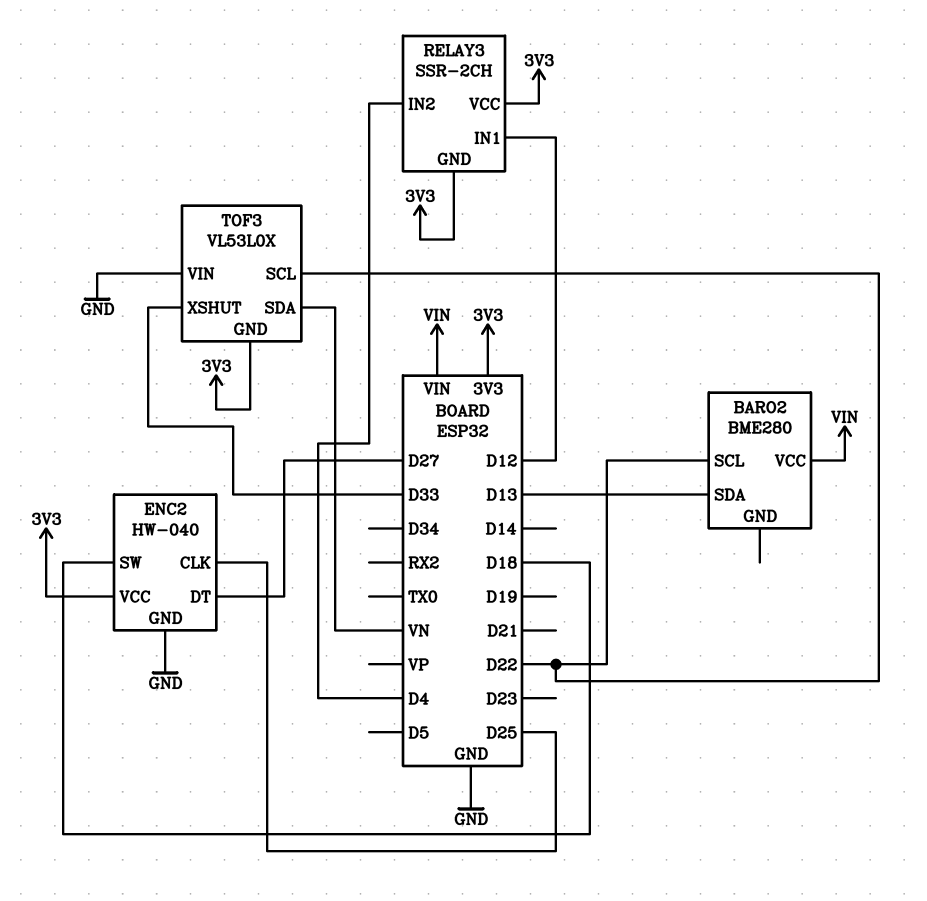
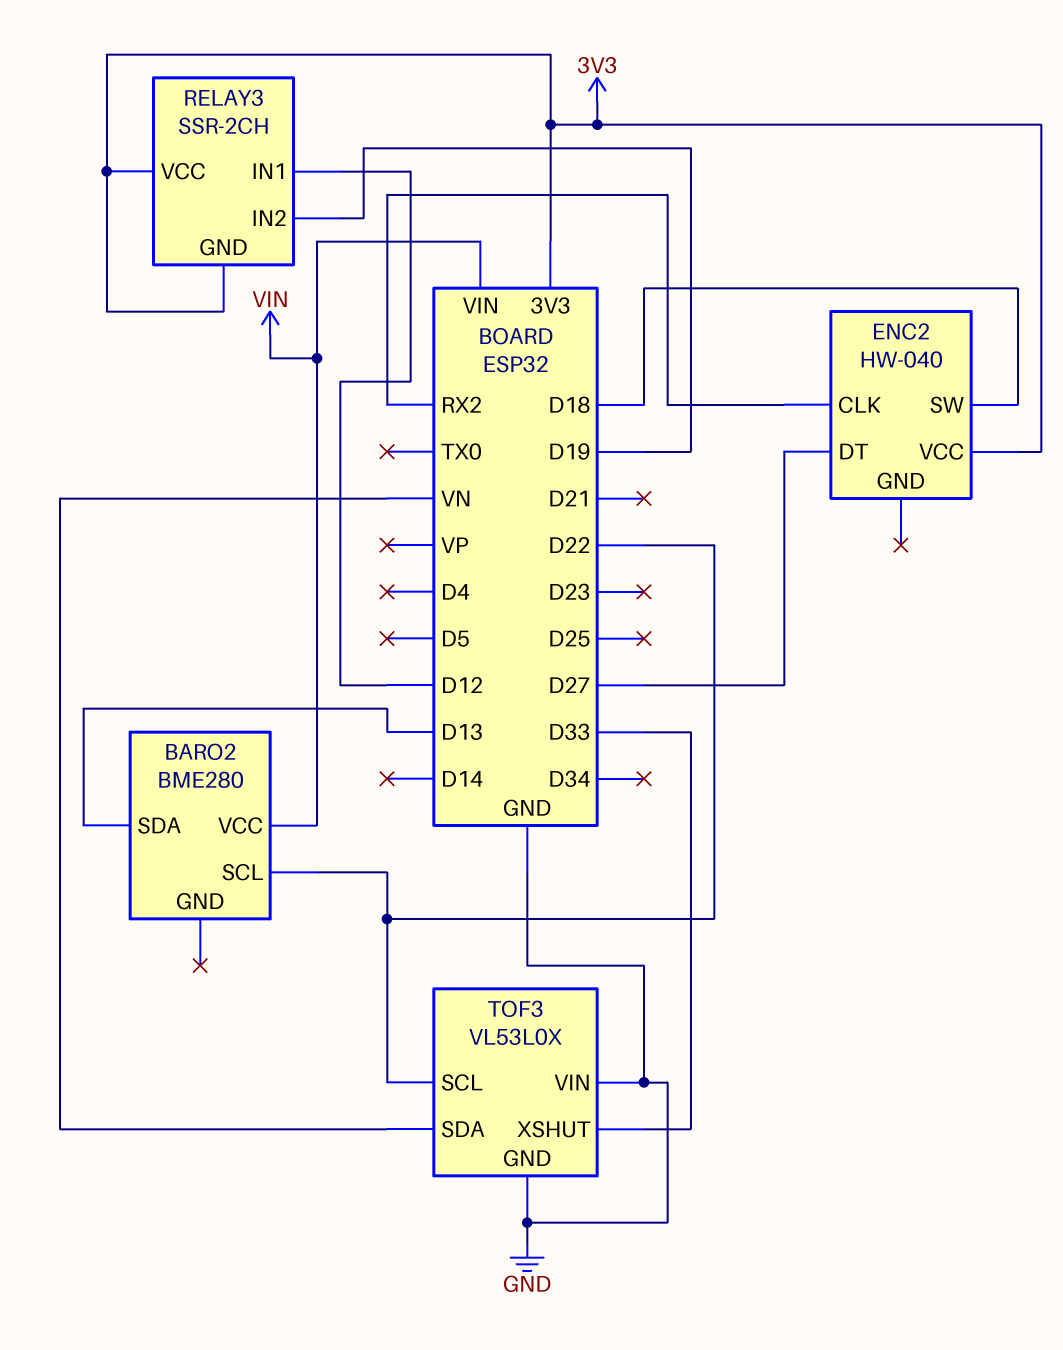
ENC2 pin CLK: D25 -> RX2
ENC2 pin GND: GND -> none
RELAY3 pin IN2: D4 -> D19
TOF3 pin GND: 3V3 -> GND

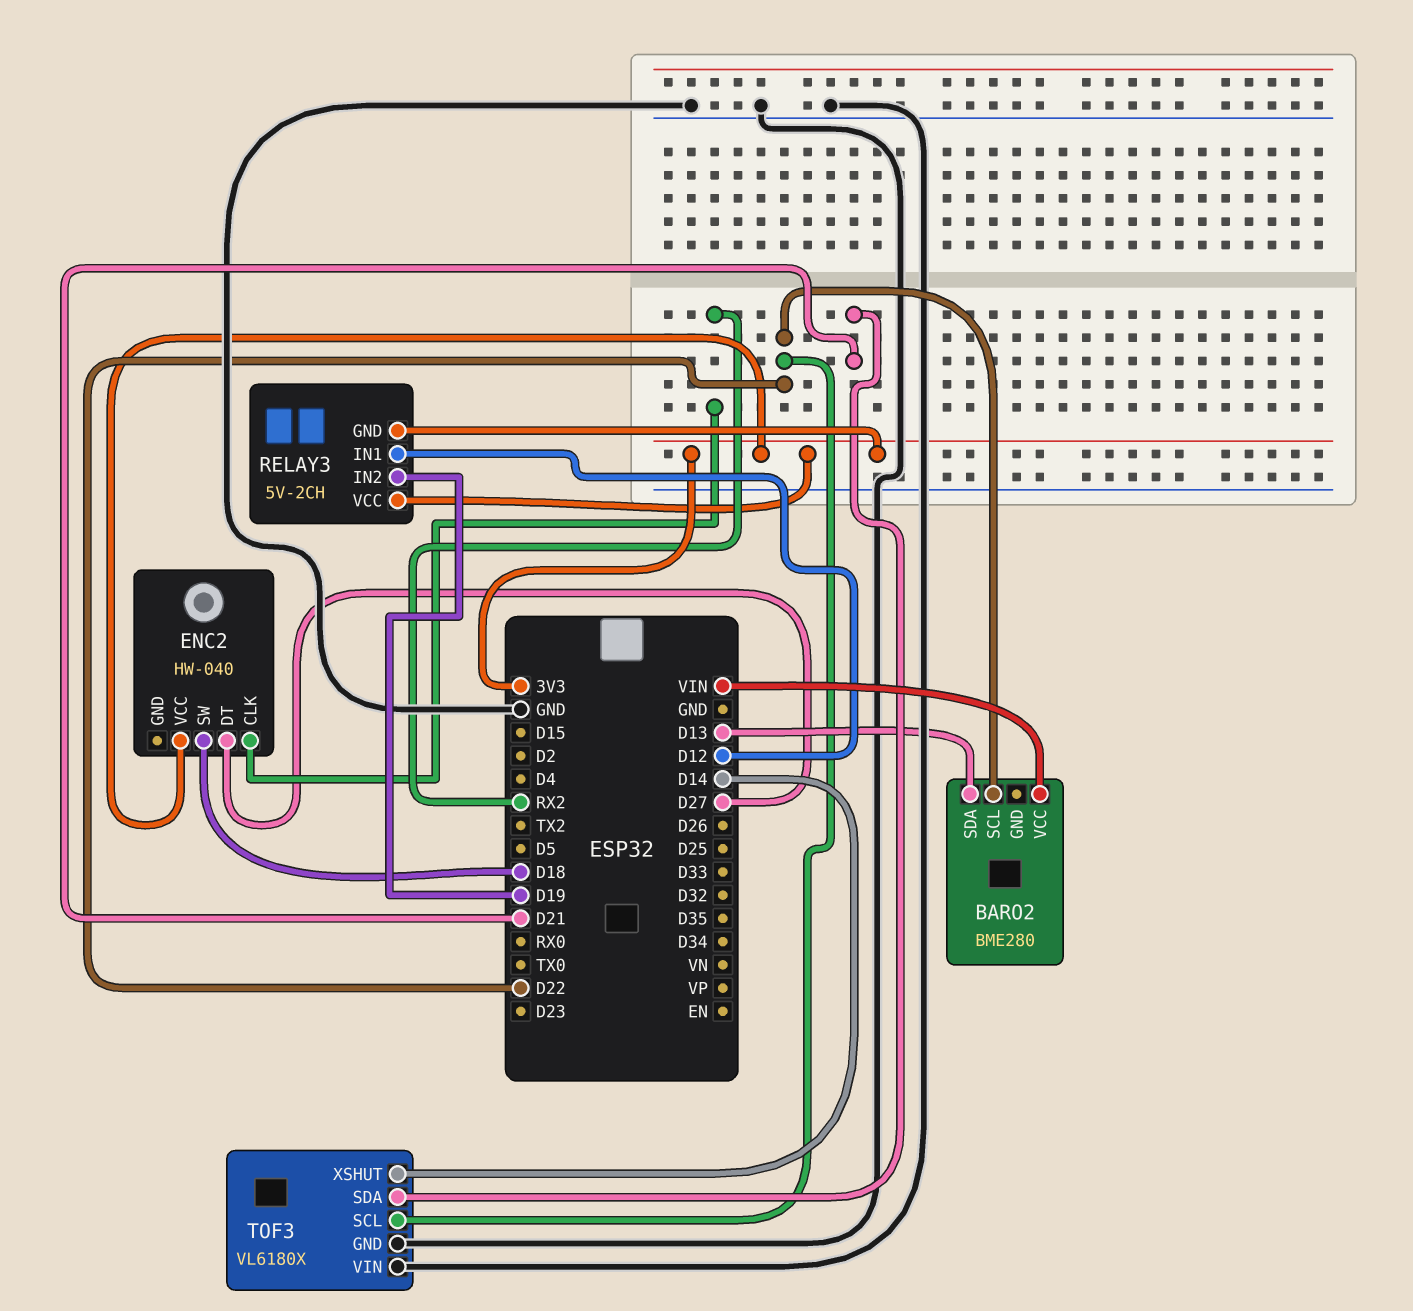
RELAY3: SSR-2CH -> 5V-2CH
TOF3: VL53L0X -> VL6180X
TOF3 pin SDA: VN -> D21
TOF3 pin XSHUT: D33 -> D14

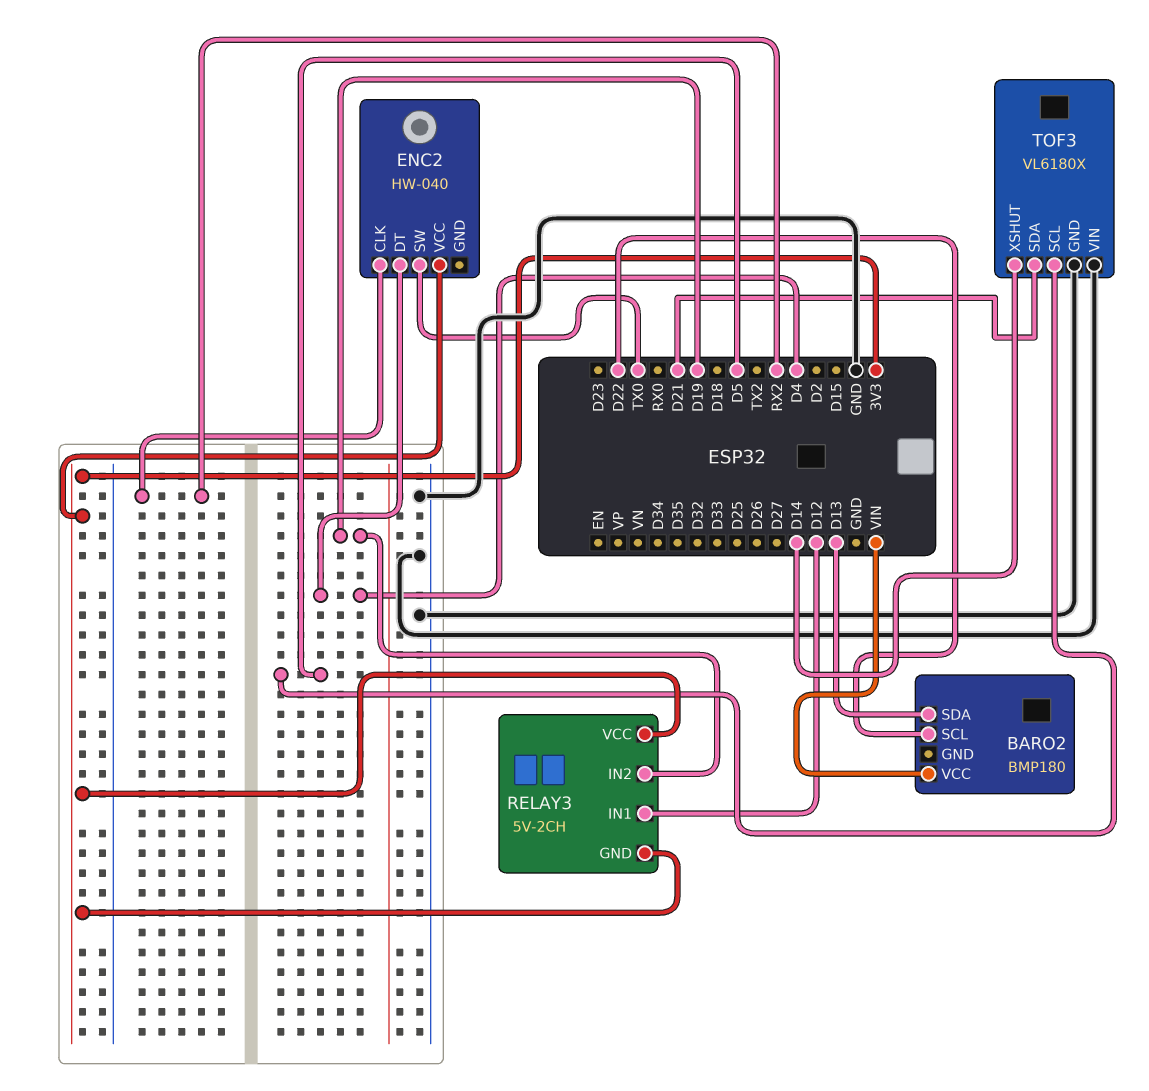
BARO2: BME280 -> BMP180
ENC2 pin DT: D27 -> D4
ENC2 pin SW: D18 -> TX0
TOF3 pin SCL: D22 -> D5

